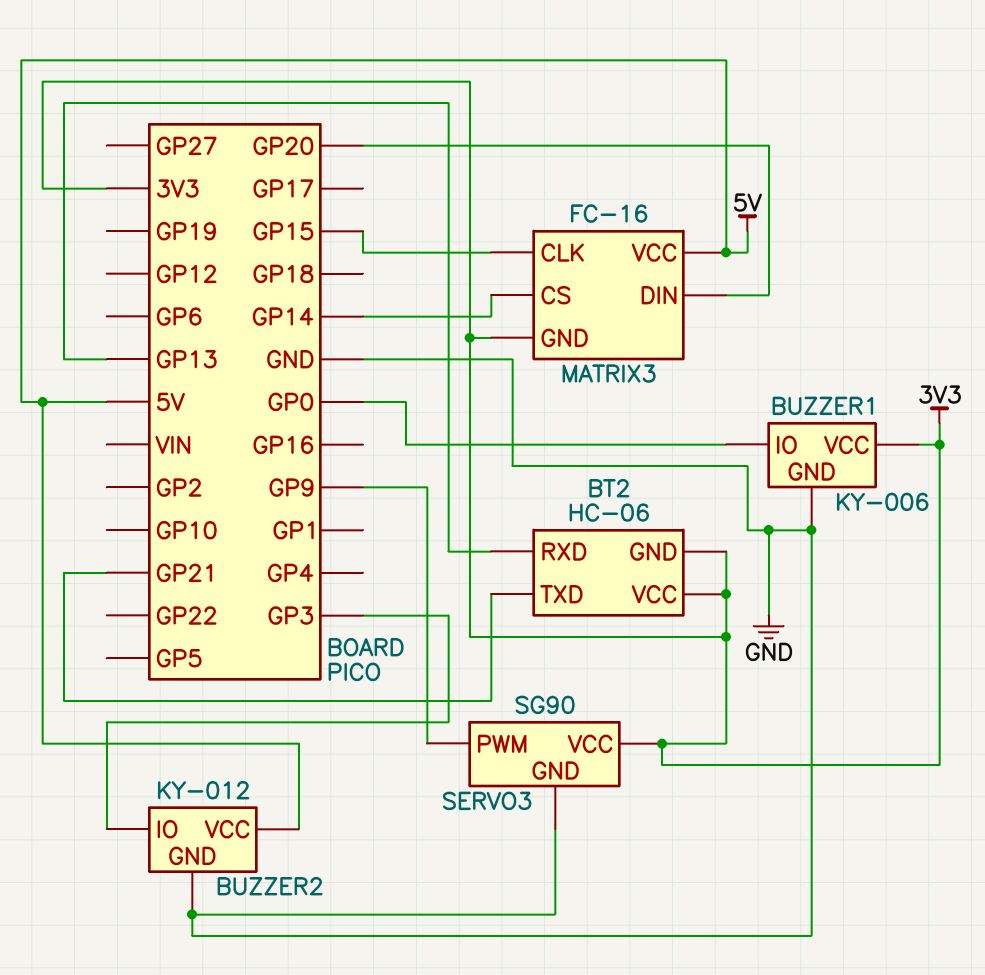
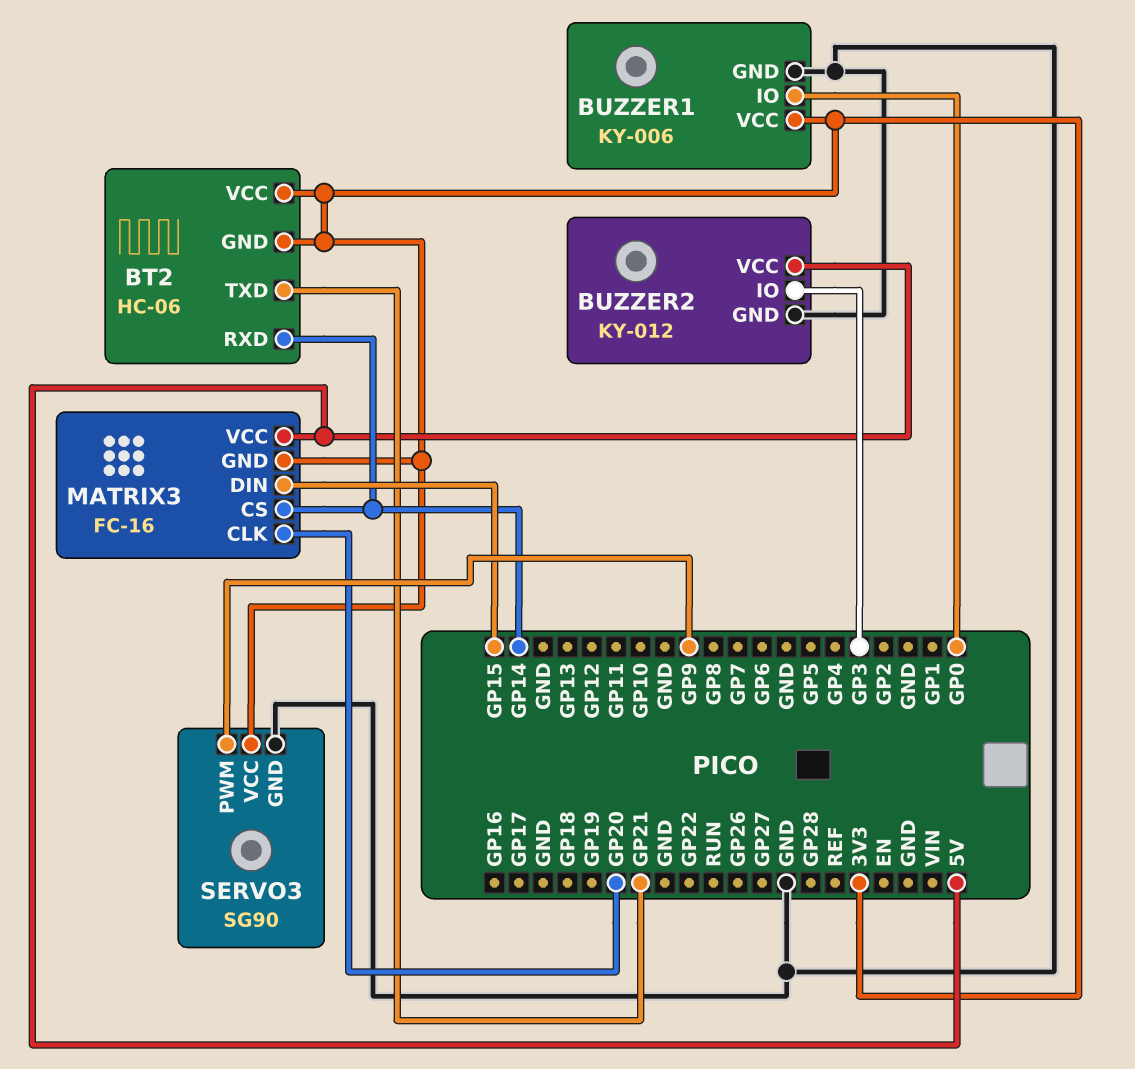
BT2 pin RXD: GP13 -> GP14
MATRIX3 pin CLK: GP15 -> GP20
MATRIX3 pin DIN: GP20 -> GP15

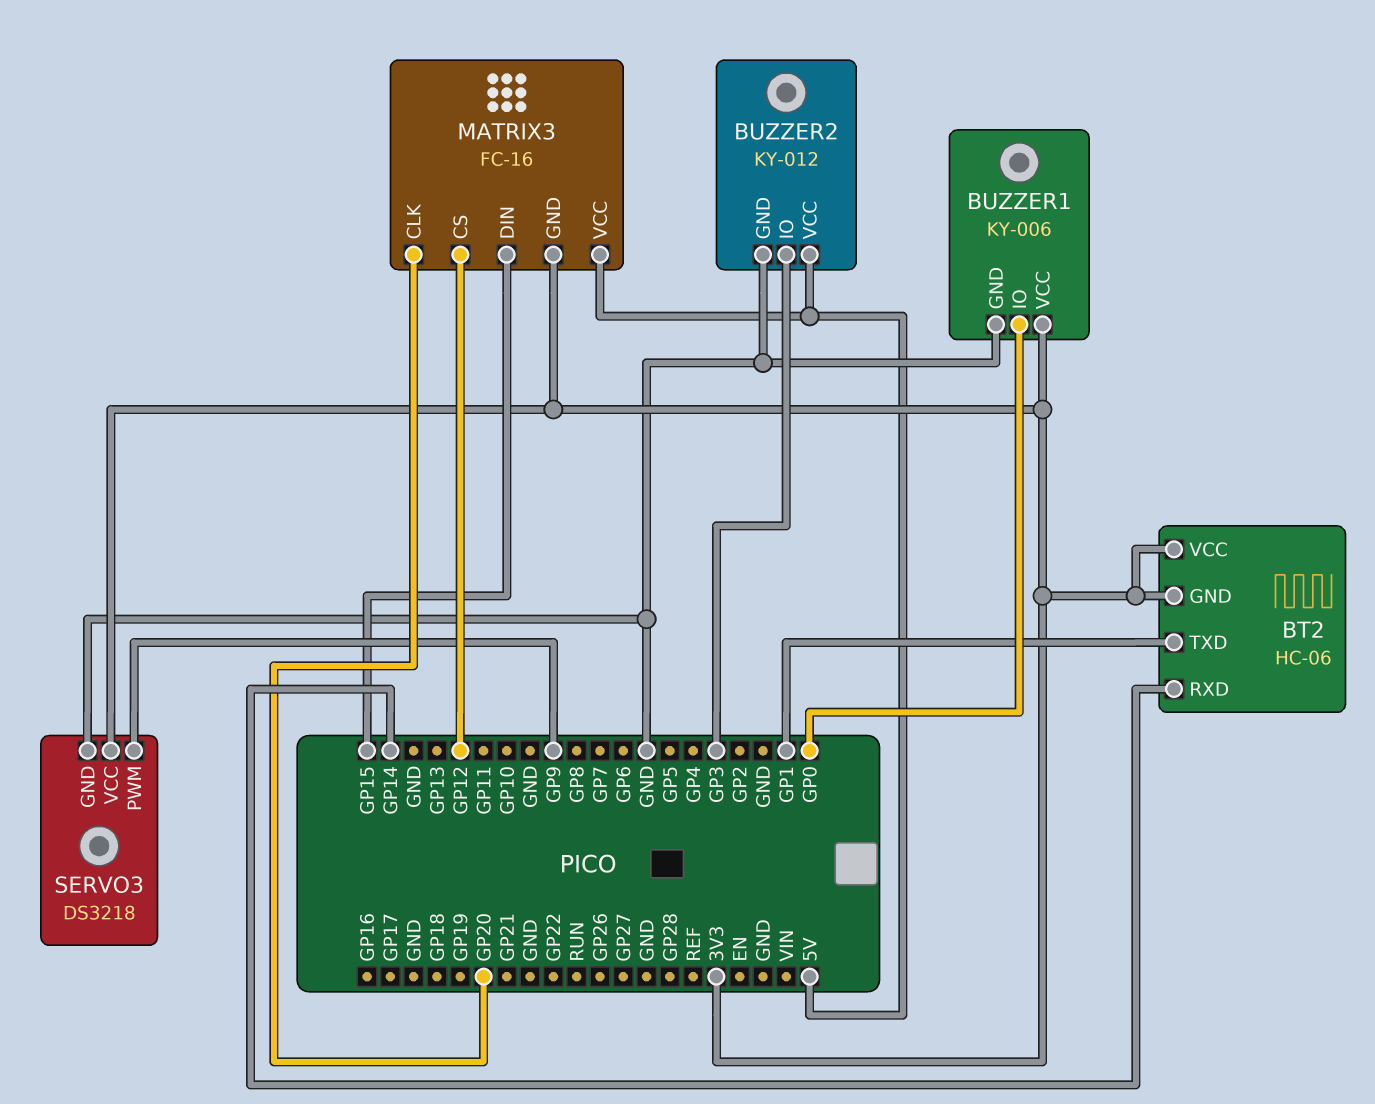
BT2 pin TXD: GP21 -> GP1
MATRIX3 pin CS: GP14 -> GP12
SERVO3: SG90 -> DS3218

